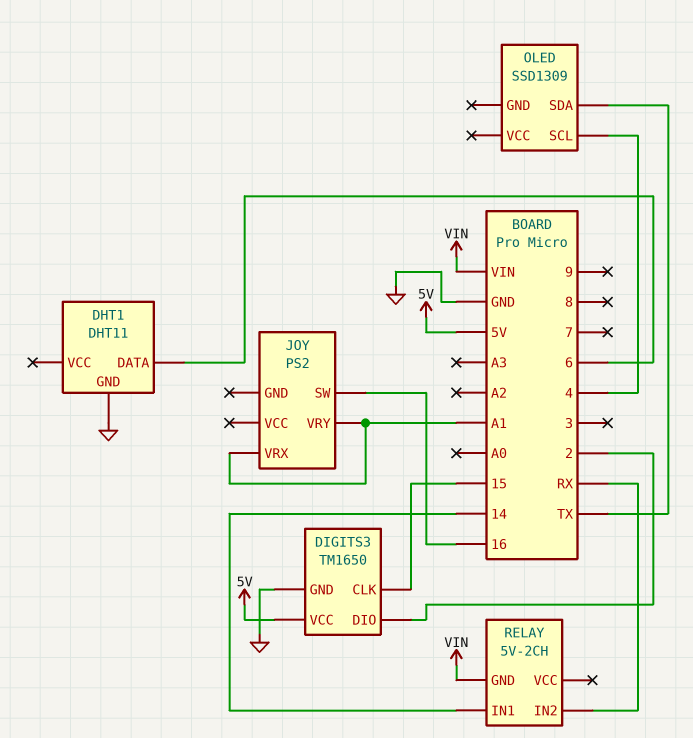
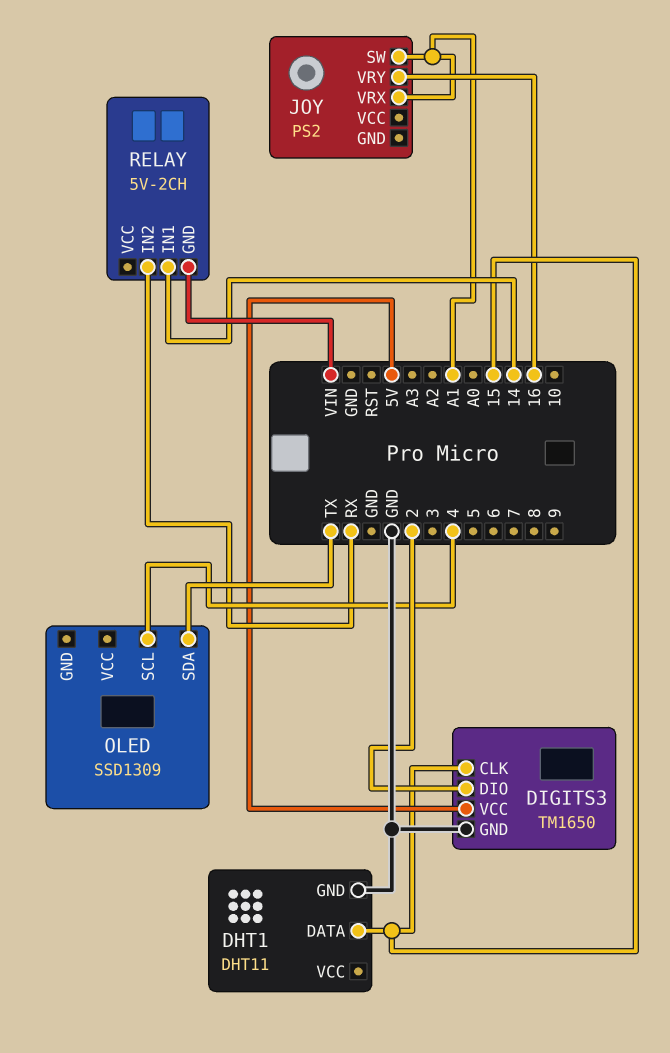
DHT1 pin DATA: 6 -> 15
JOY pin SW: 16 -> A1
JOY pin VRY: A1 -> 16

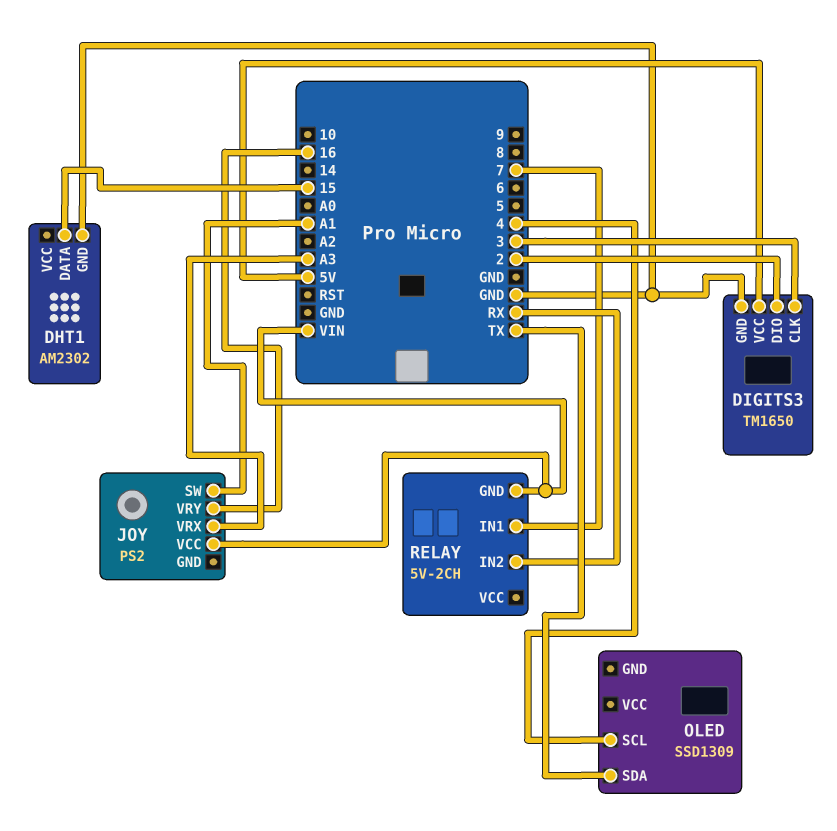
DHT1: DHT11 -> AM2302
DIGITS3 pin CLK: 15 -> 3
JOY pin VCC: none -> VIN
JOY pin VRX: A1 -> A3
RELAY pin IN1: 14 -> 7

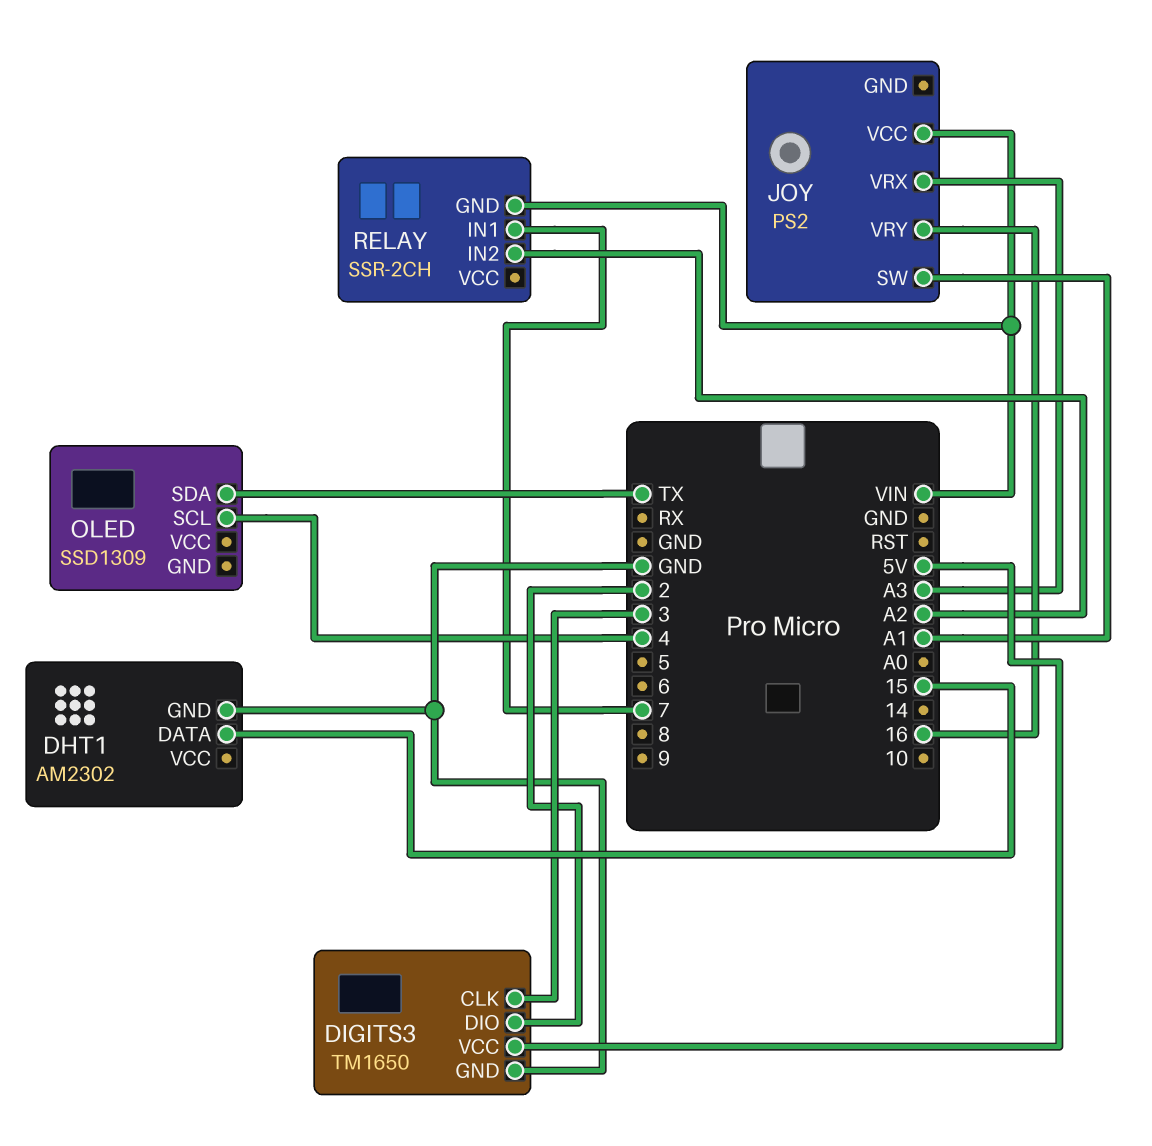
RELAY: 5V-2CH -> SSR-2CH
RELAY pin IN2: RX -> A2

